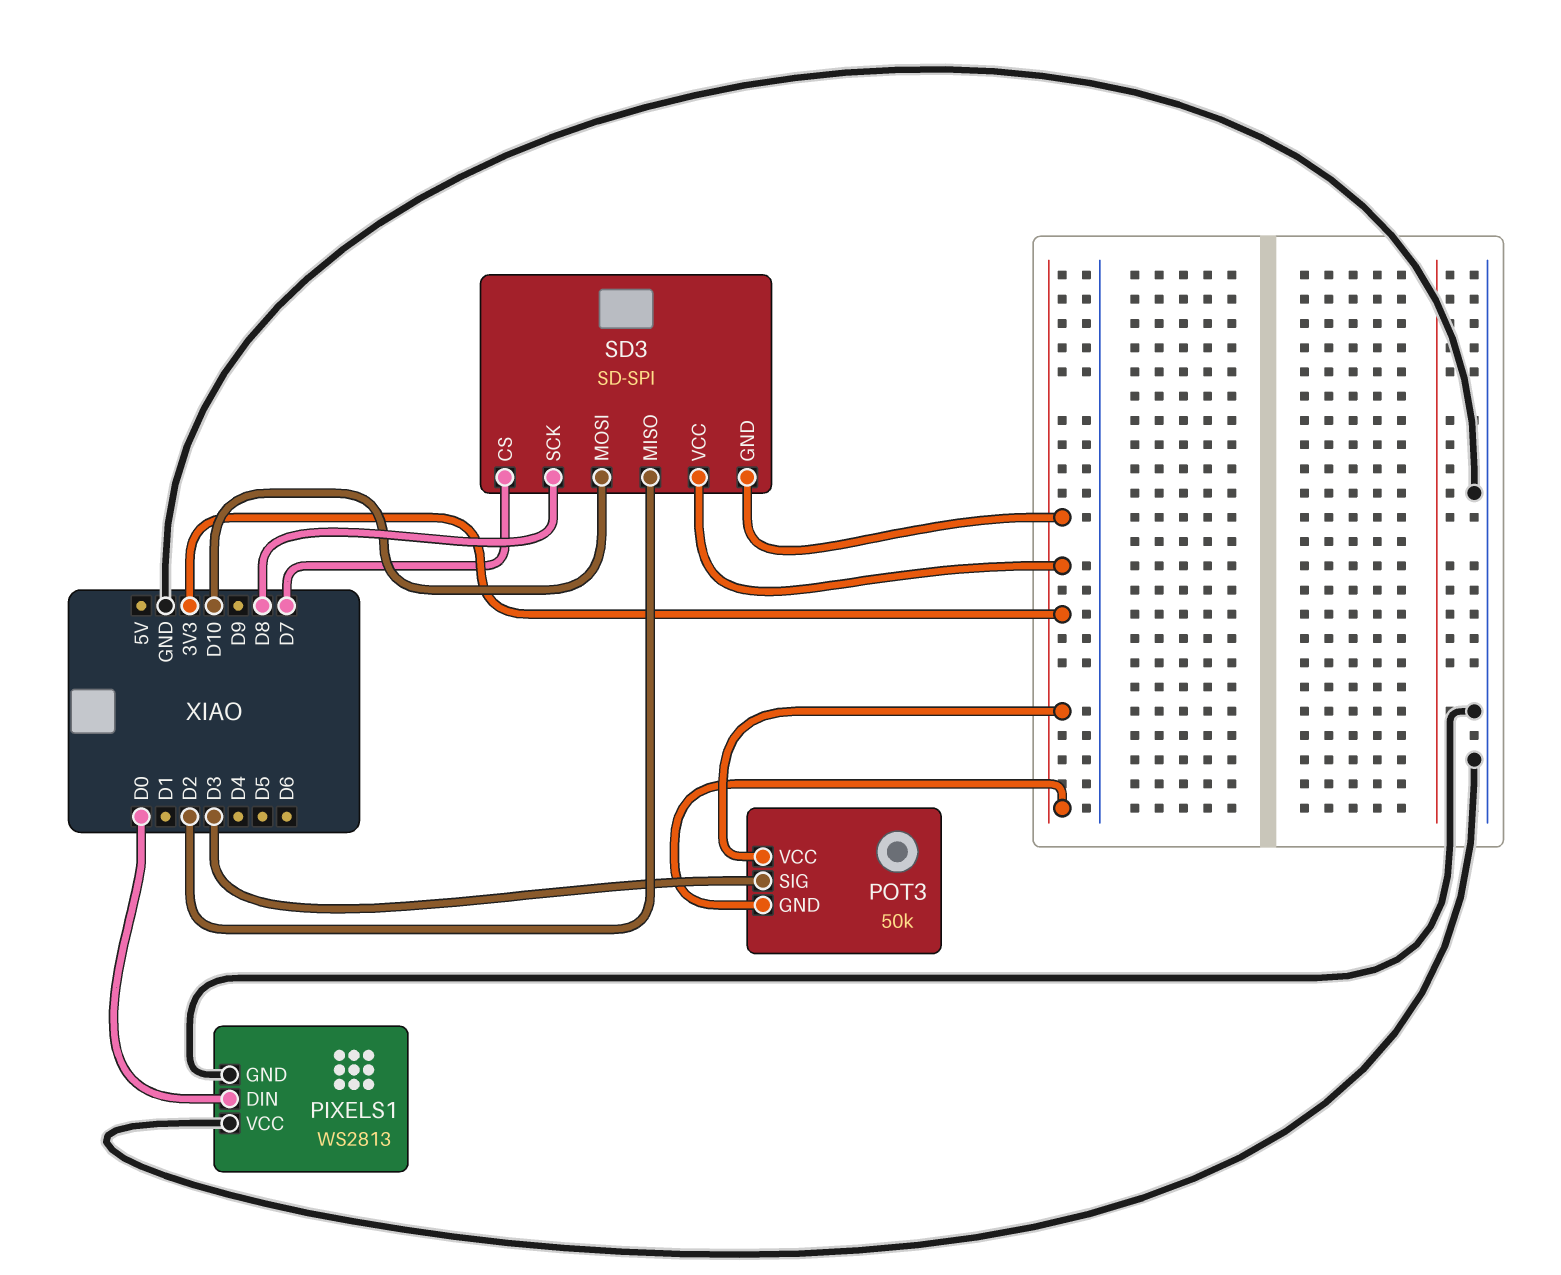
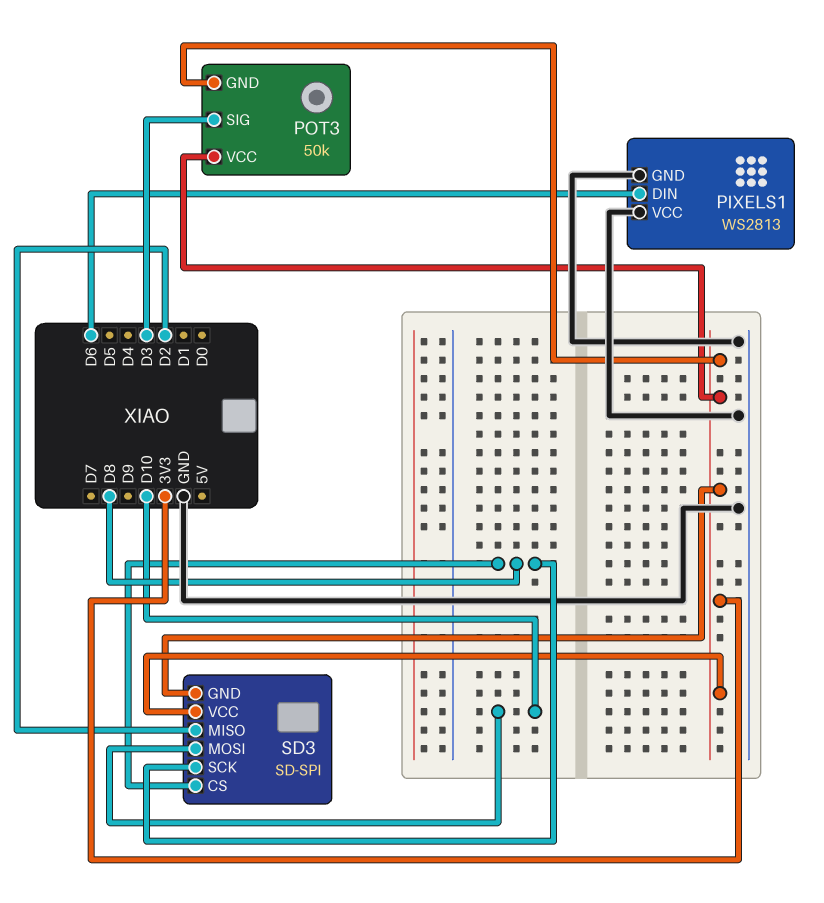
PIXELS1 pin DIN: D0 -> D6
SD3 pin CS: D7 -> D8

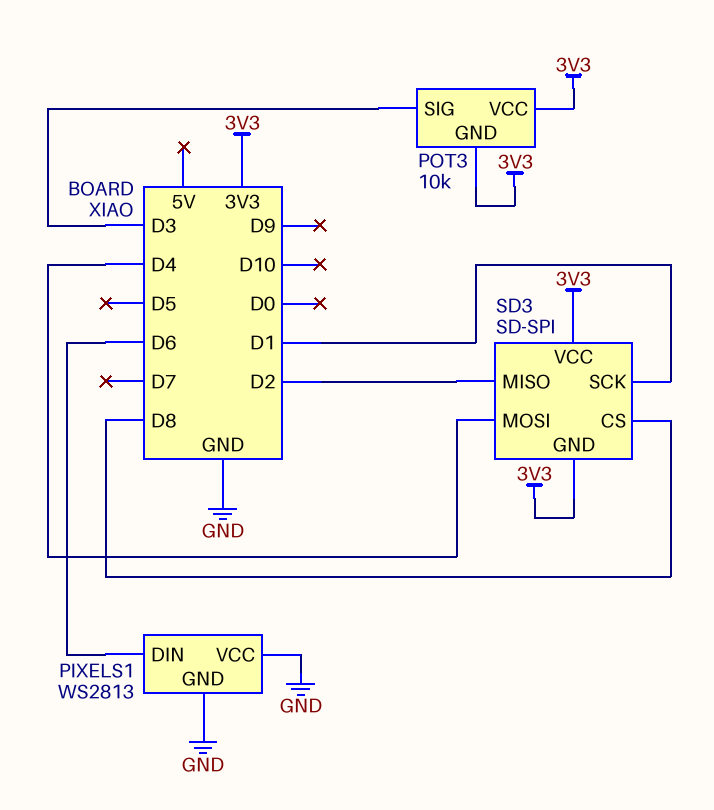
POT3: 50k -> 10k
SD3 pin MOSI: D10 -> D4
SD3 pin SCK: D8 -> D1

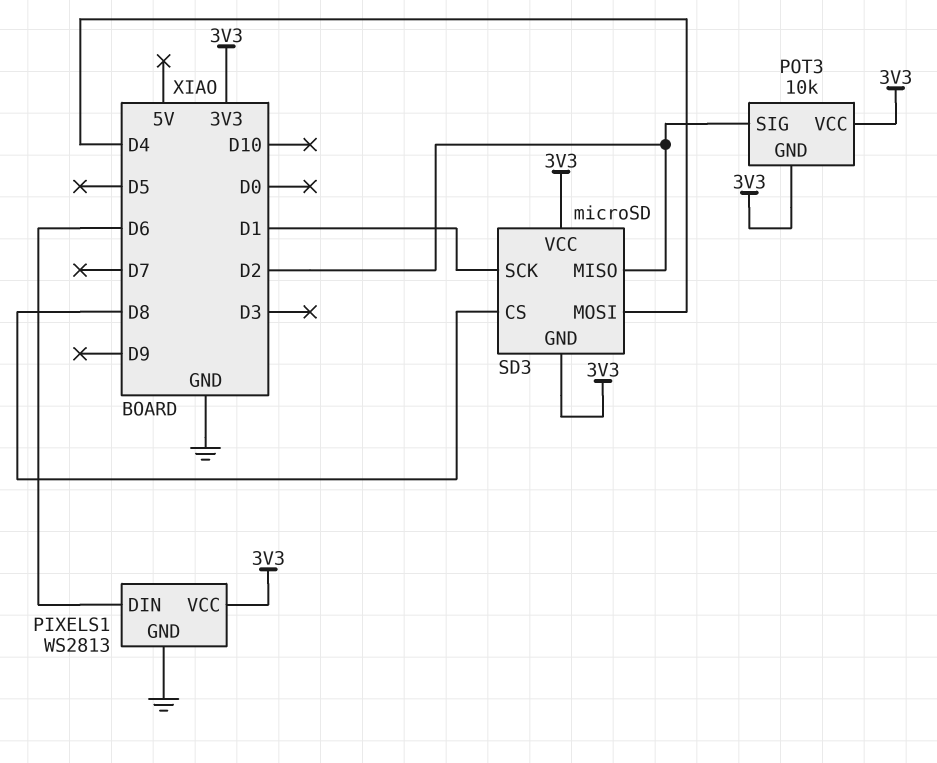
PIXELS1 pin VCC: GND -> 3V3
POT3 pin SIG: D3 -> D2
SD3: SD-SPI -> microSD

